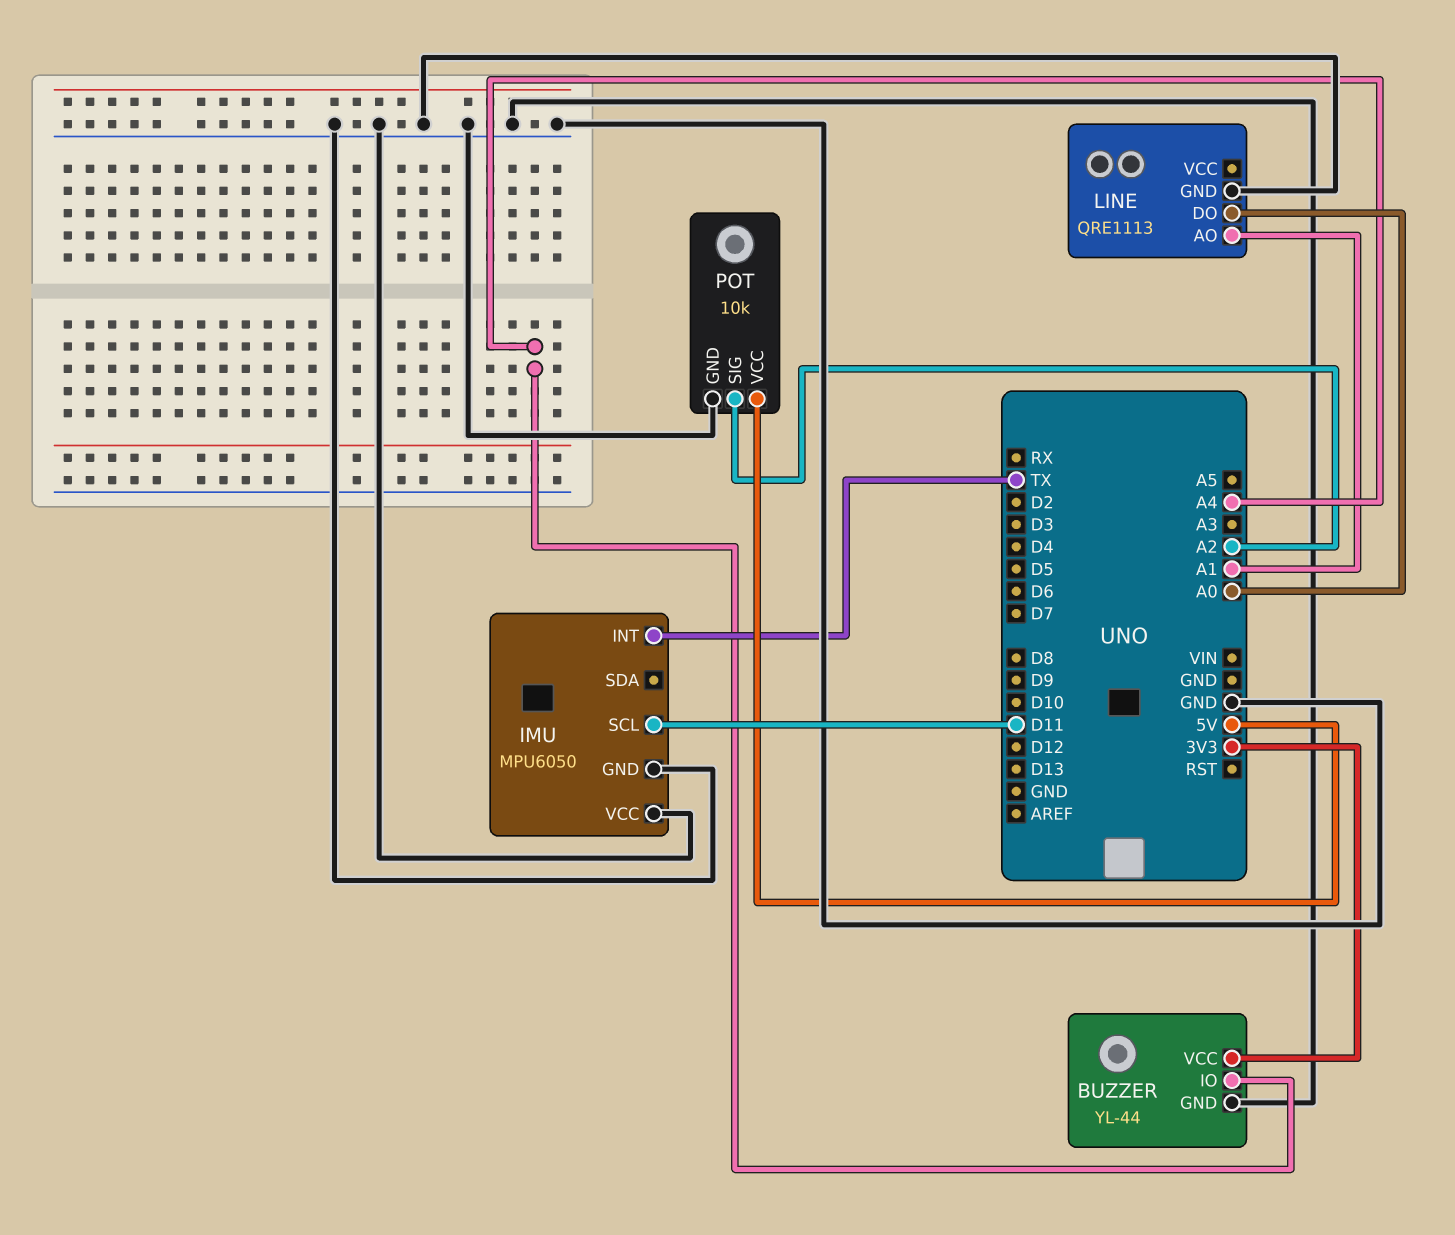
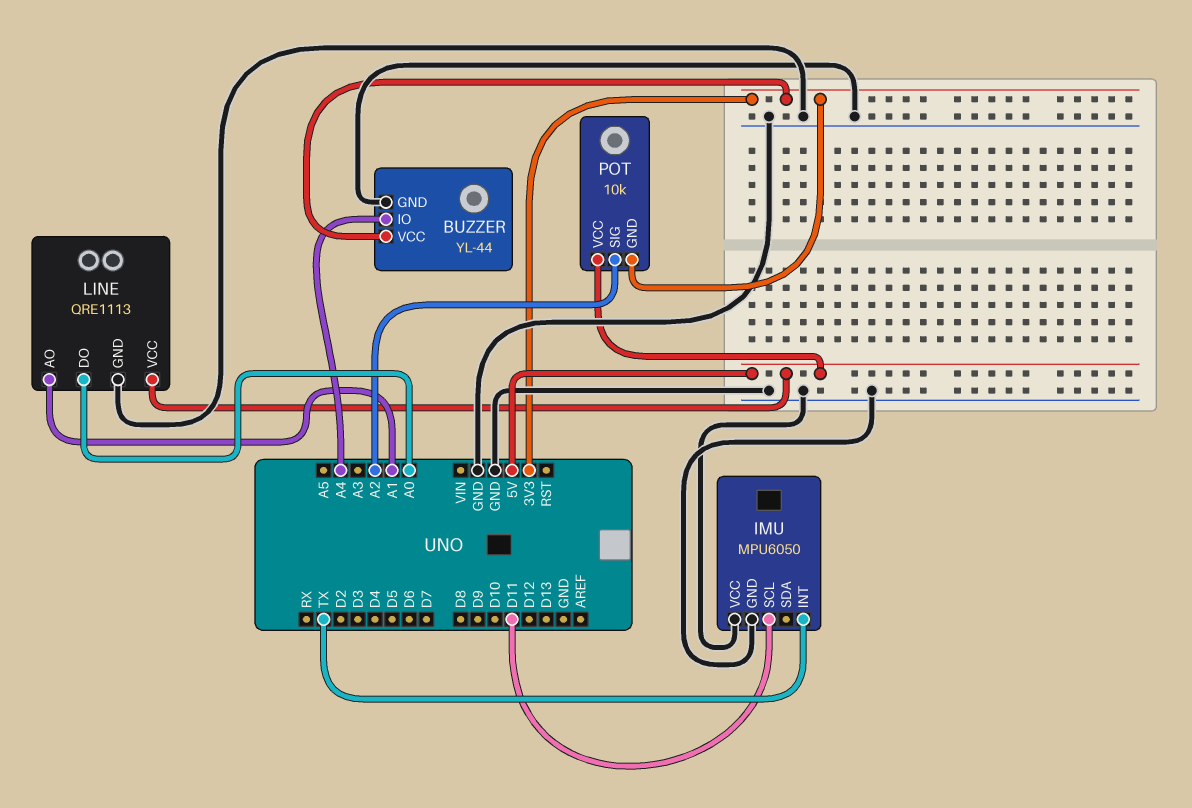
LINE pin VCC: none -> 5V
POT pin GND: GND -> 3V3

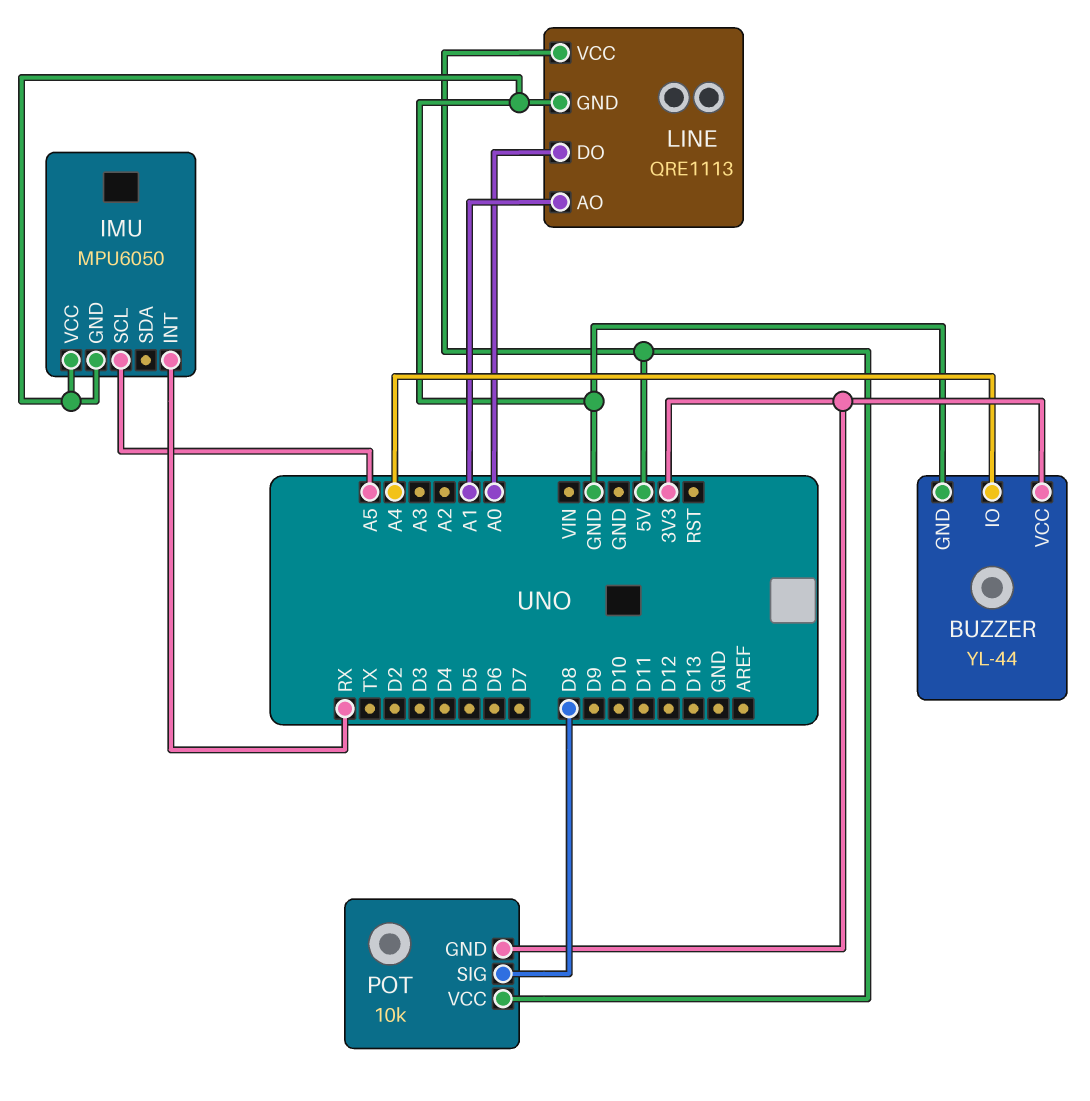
IMU pin INT: TX -> RX
IMU pin SCL: D11 -> A5
POT pin SIG: A2 -> D8

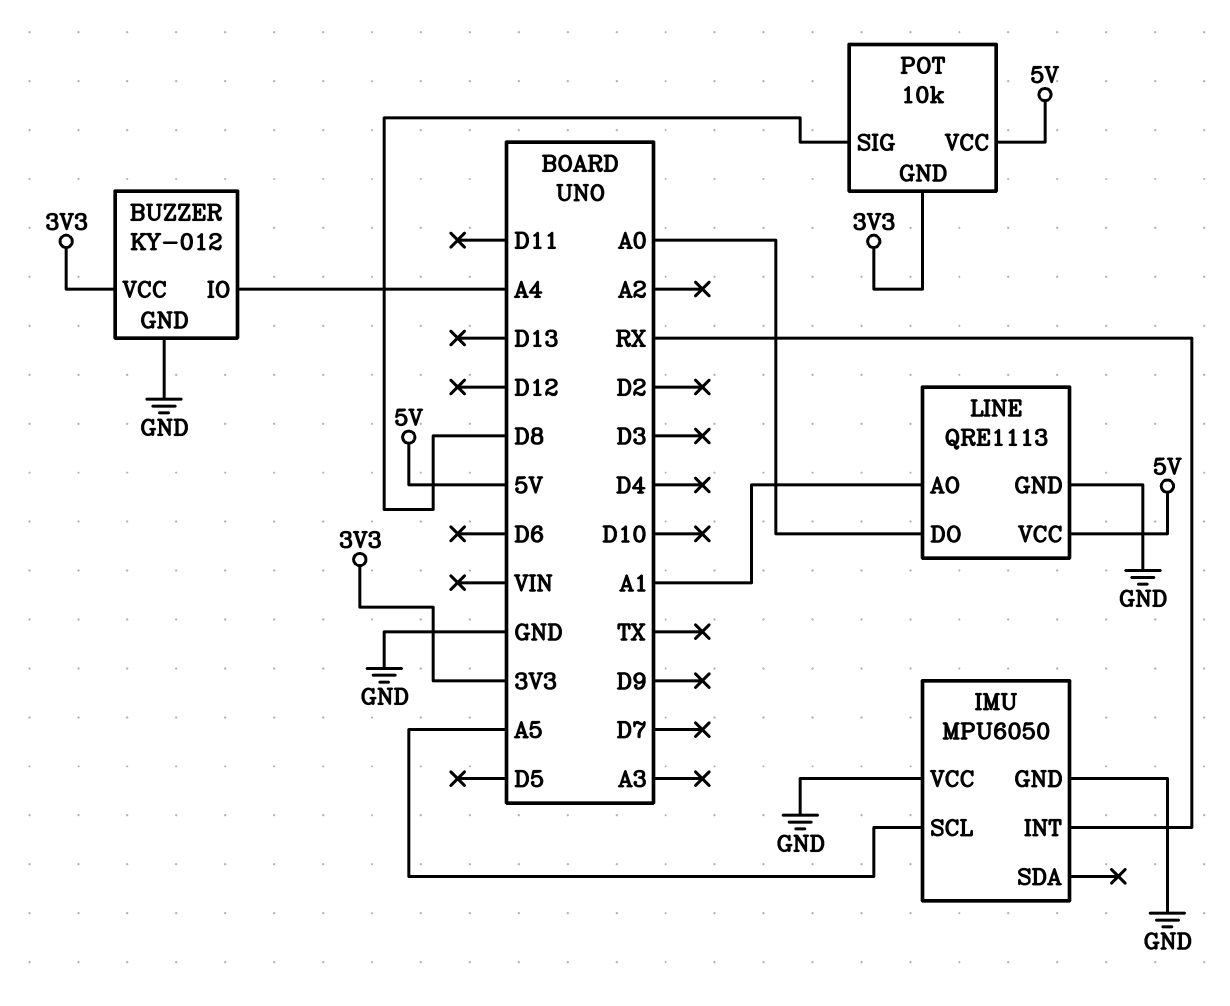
BUZZER: YL-44 -> KY-012

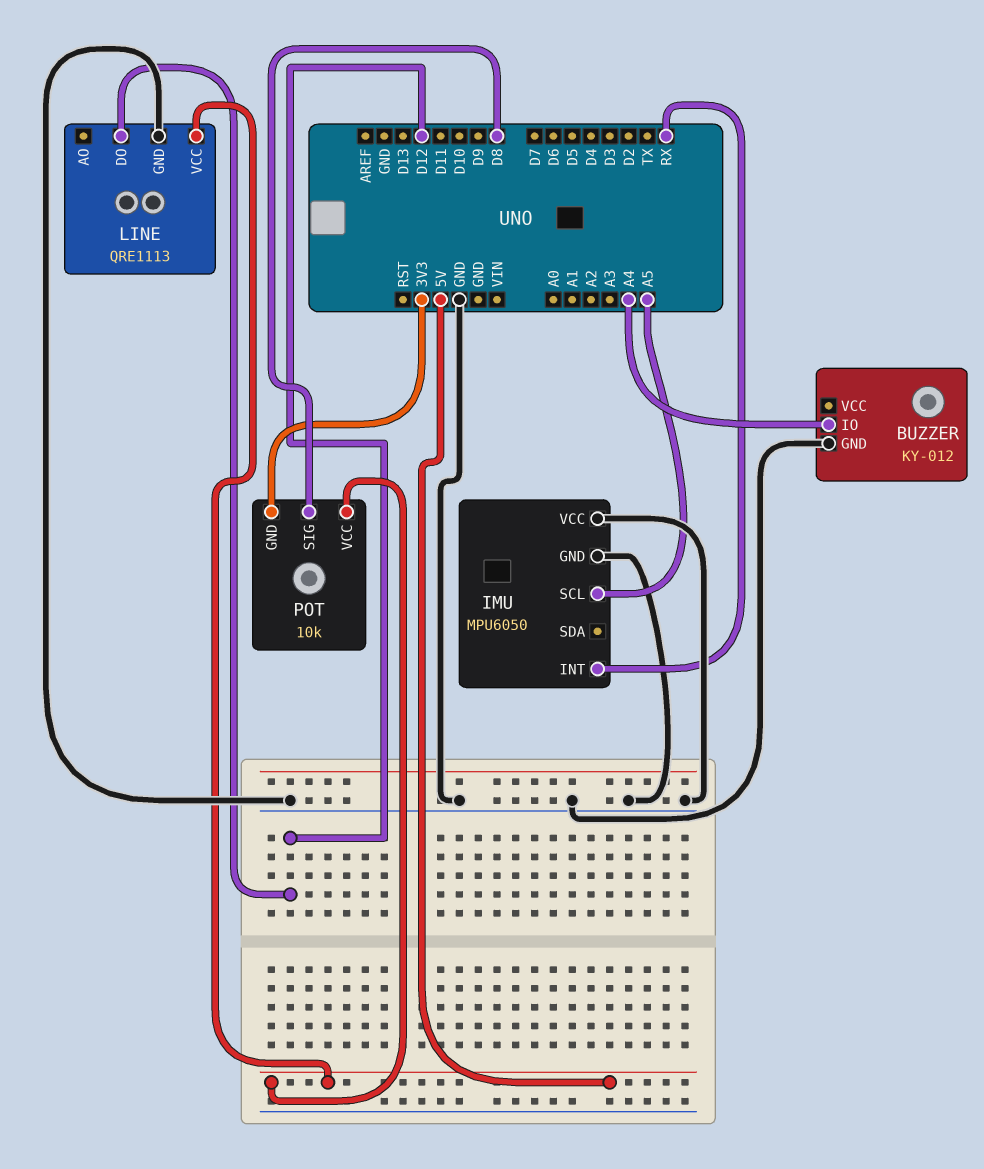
BUZZER pin VCC: 3V3 -> none
LINE pin AO: A1 -> none
LINE pin DO: A0 -> D12

